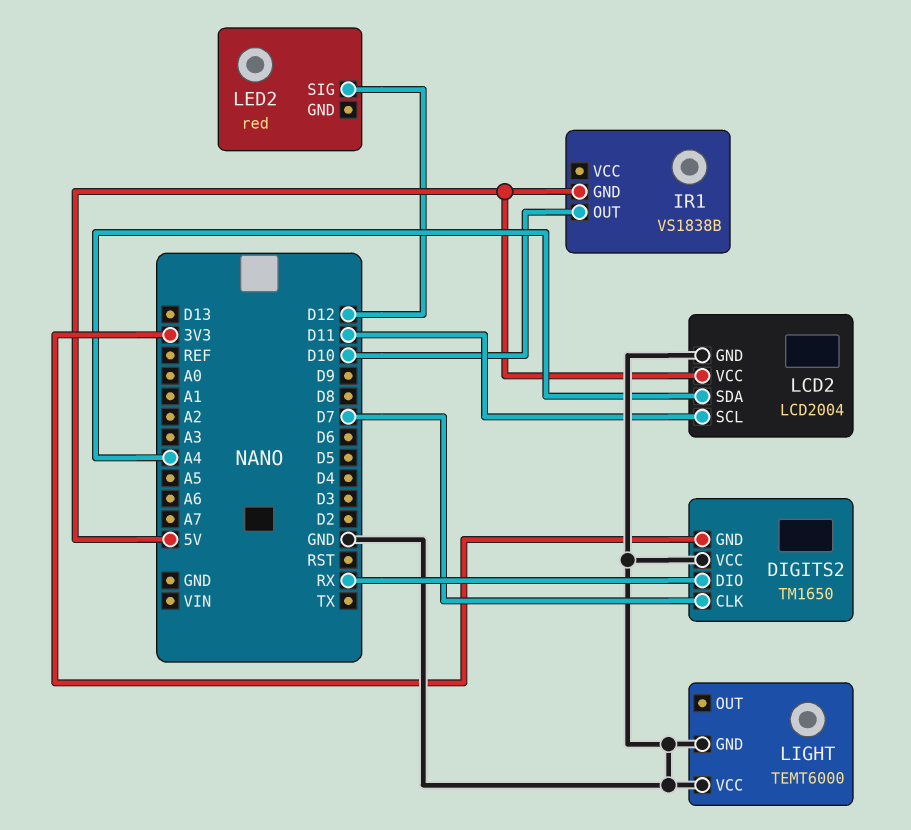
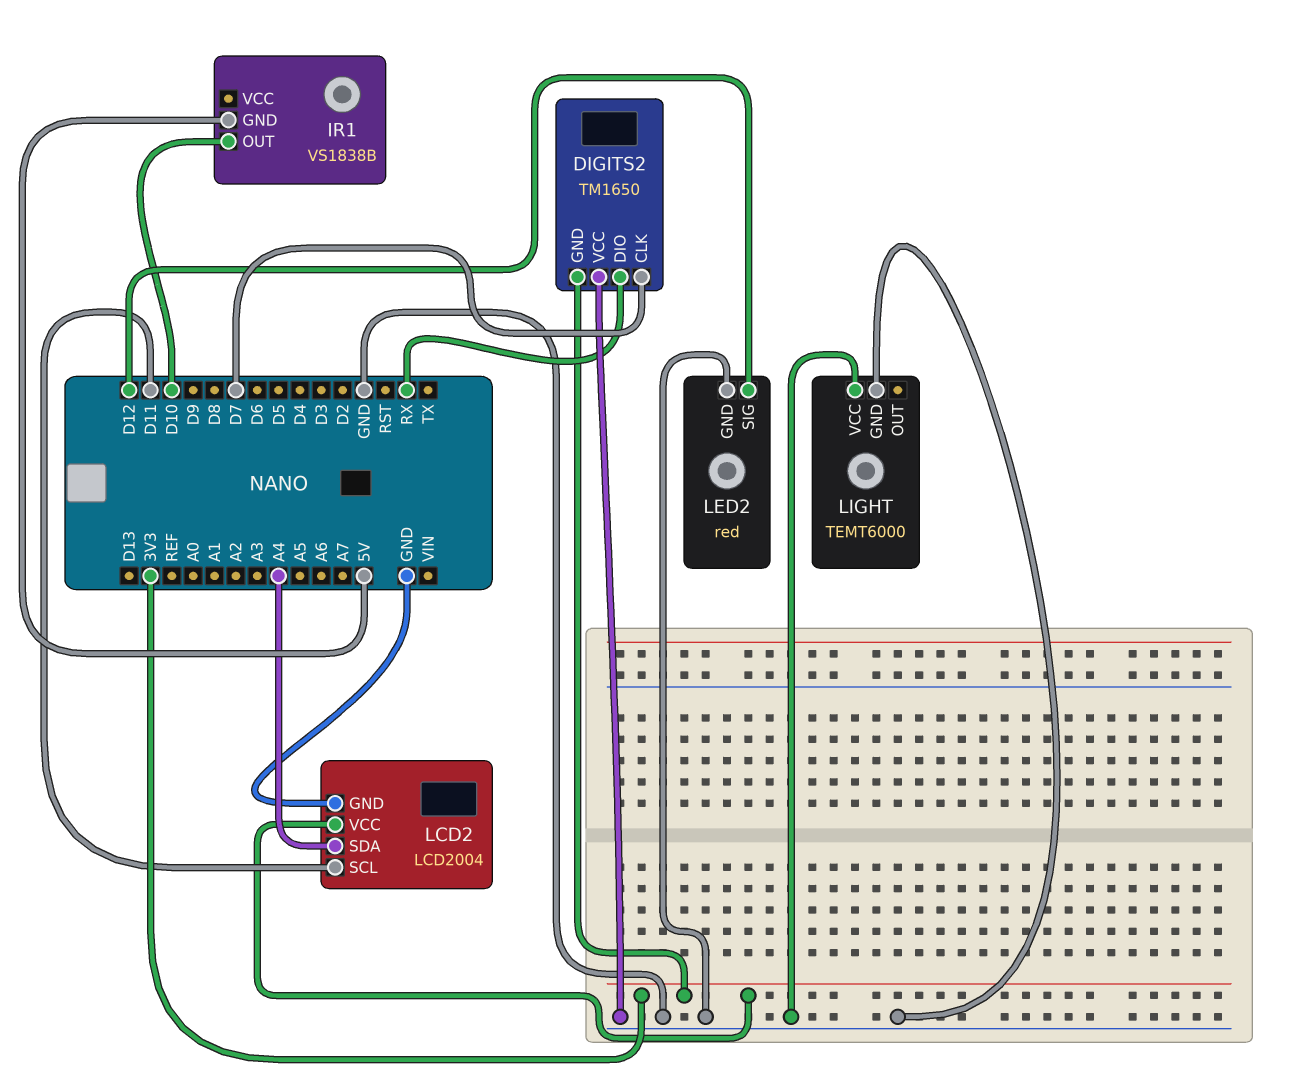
LCD2 pin VCC: 5V -> 3V3
LED2 pin GND: none -> GND

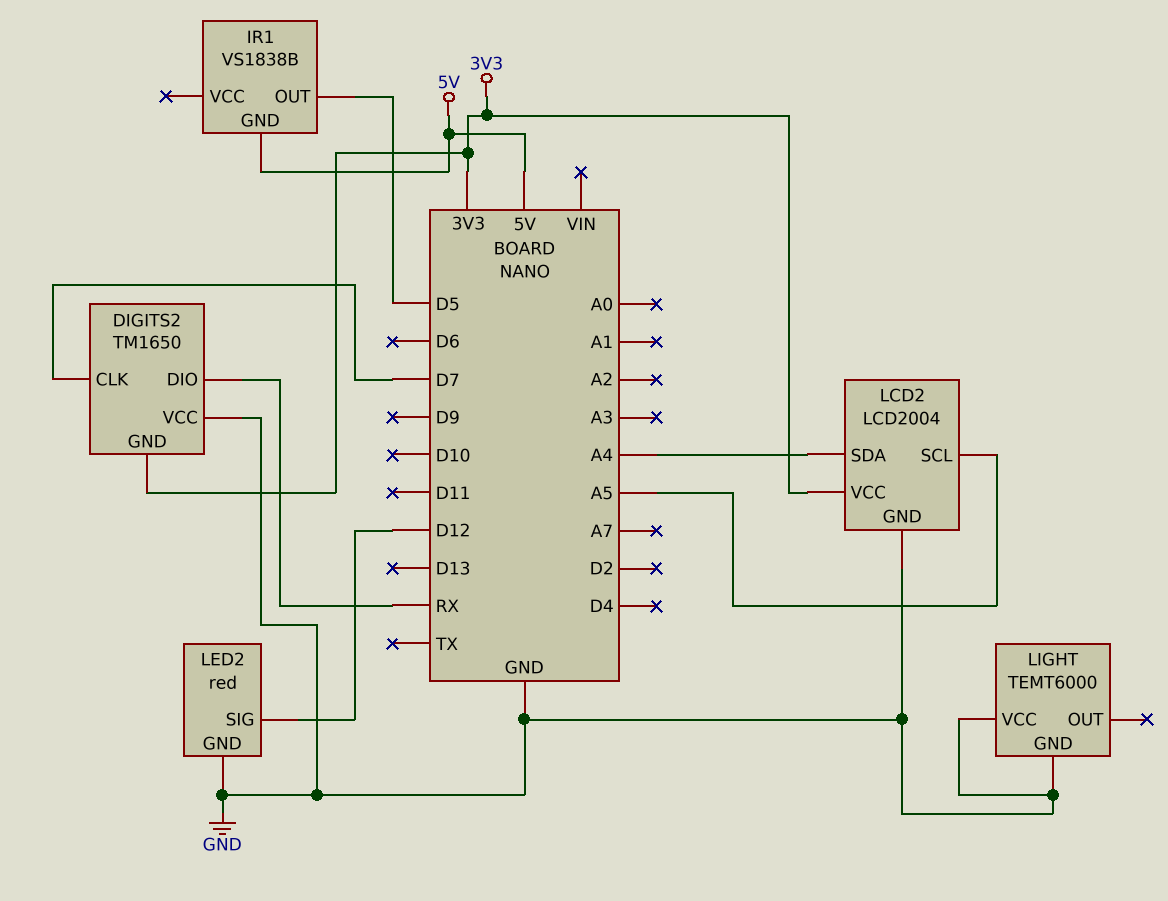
IR1 pin OUT: D10 -> D5
LCD2 pin SCL: D11 -> A5

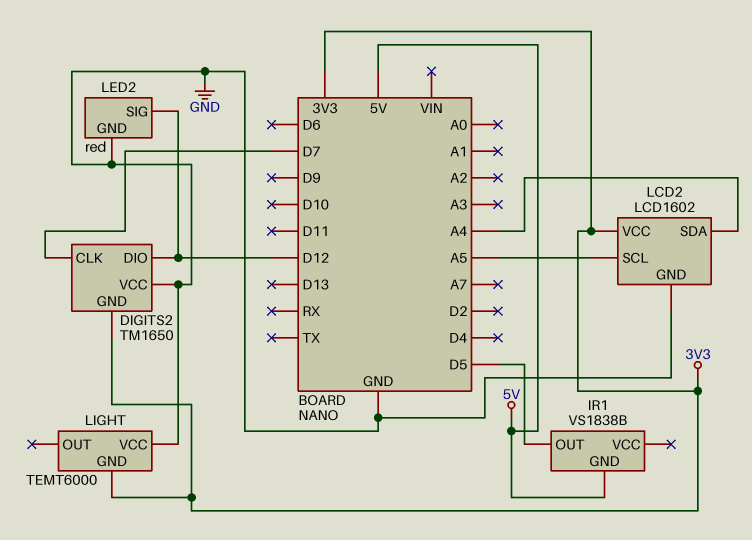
DIGITS2 pin DIO: RX -> D12
LCD2: LCD2004 -> LCD1602
LIGHT pin GND: GND -> 3V3

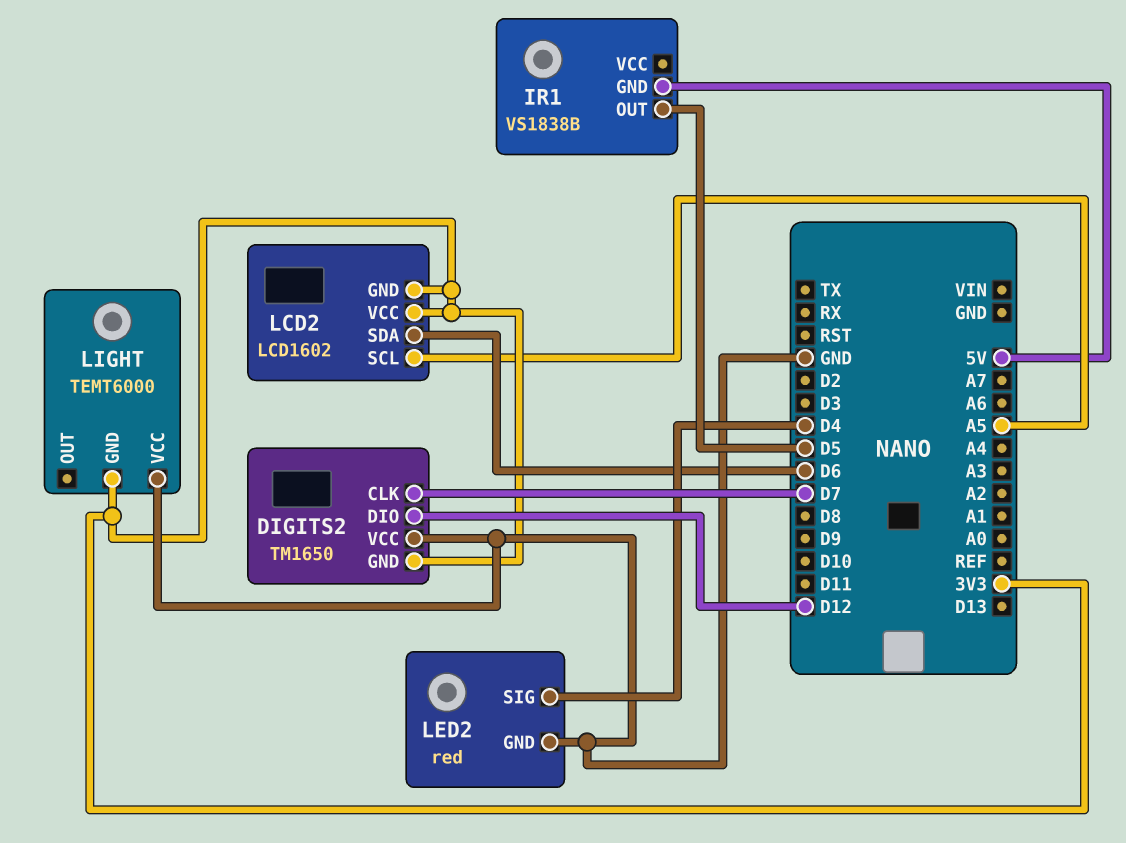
LCD2 pin GND: GND -> 3V3
LCD2 pin SDA: A4 -> D6
LED2 pin SIG: D12 -> D4

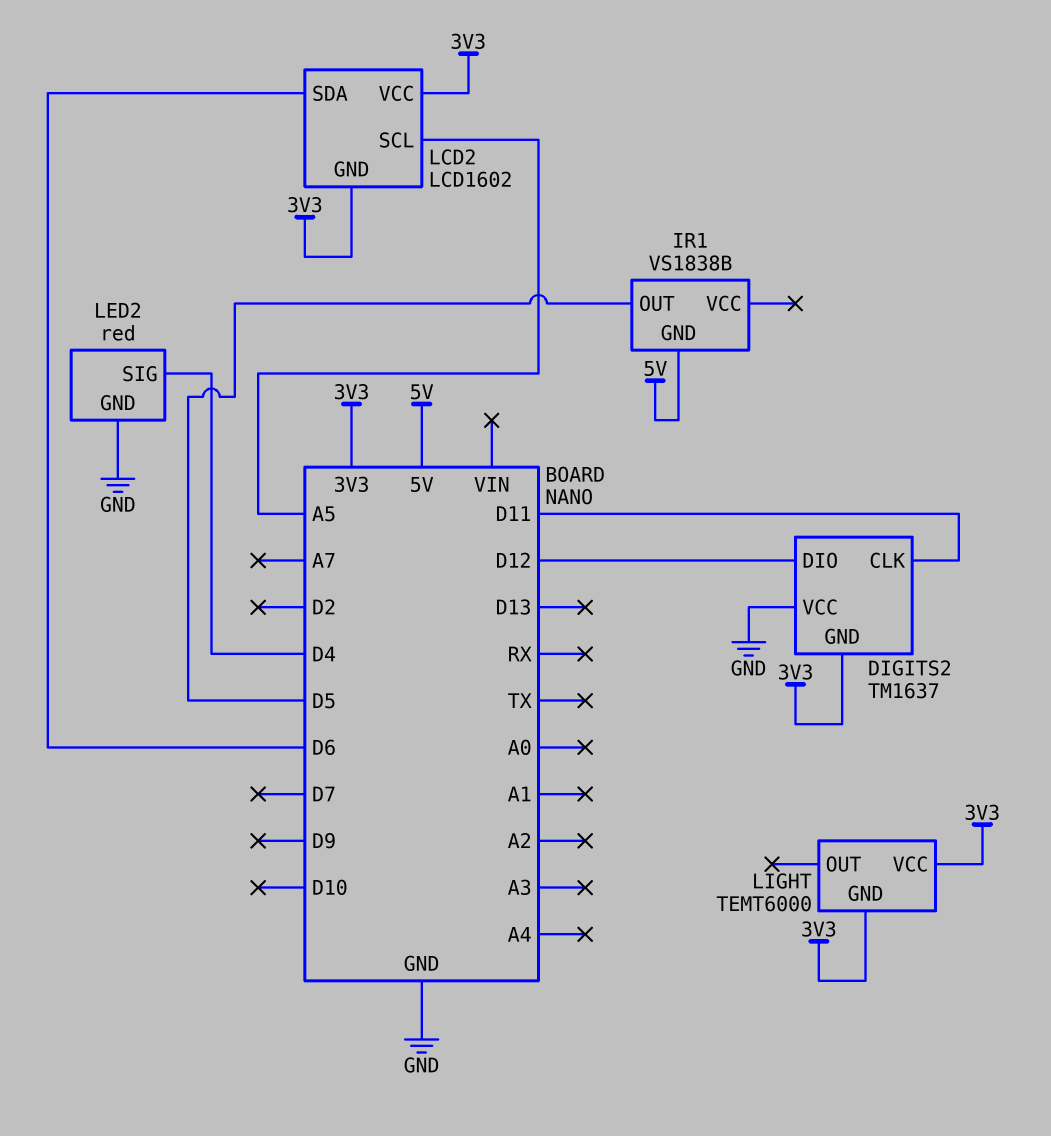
DIGITS2: TM1650 -> TM1637
DIGITS2 pin CLK: D7 -> D11
LIGHT pin VCC: GND -> 3V3

